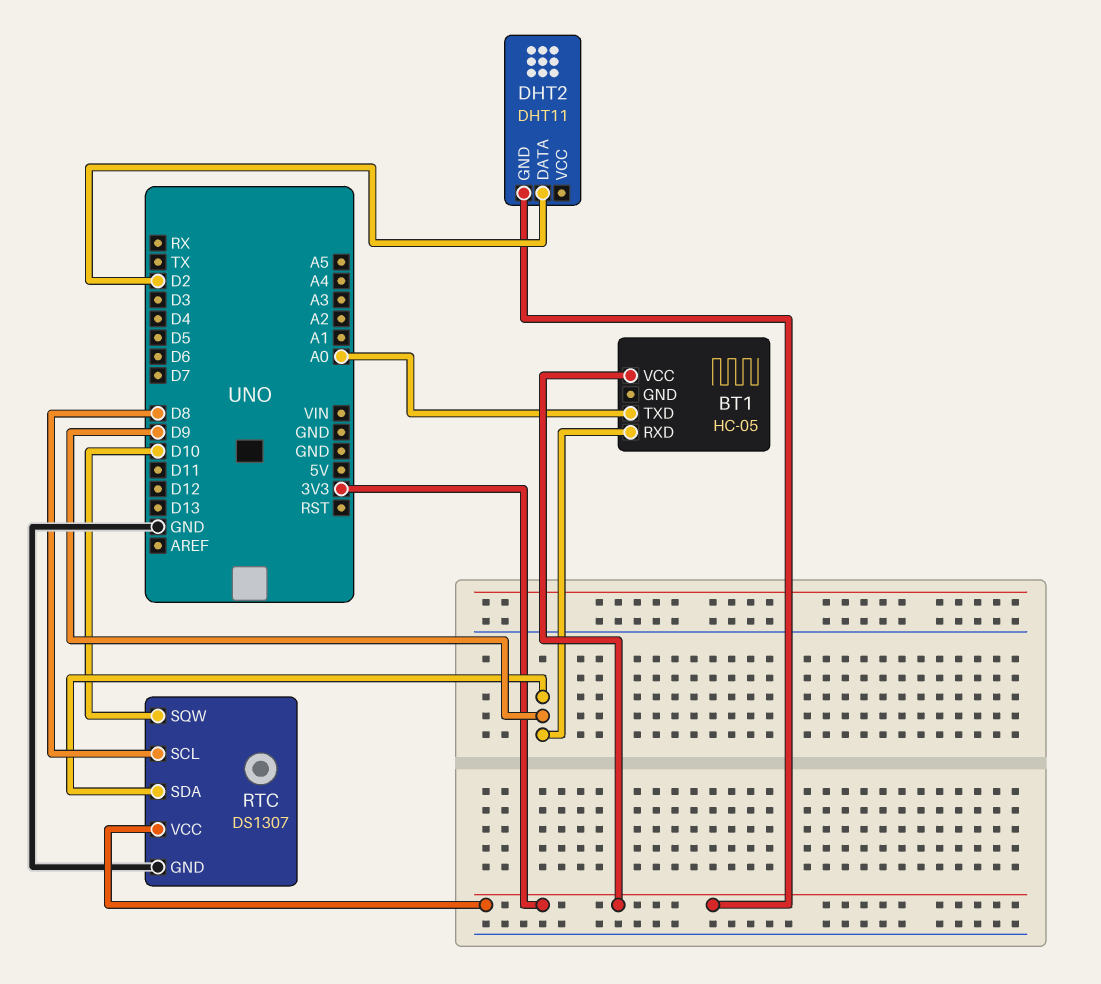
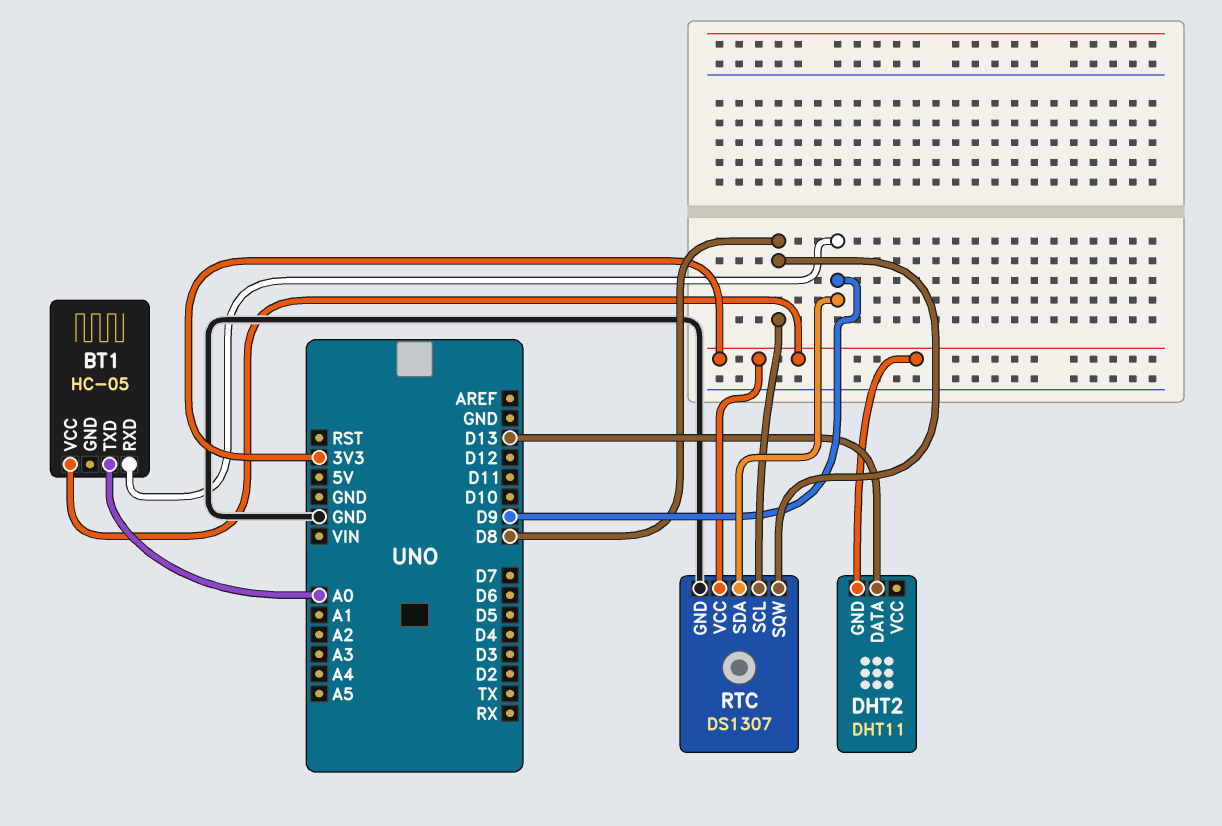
DHT2 pin DATA: D2 -> D13
RTC pin SQW: D10 -> D8

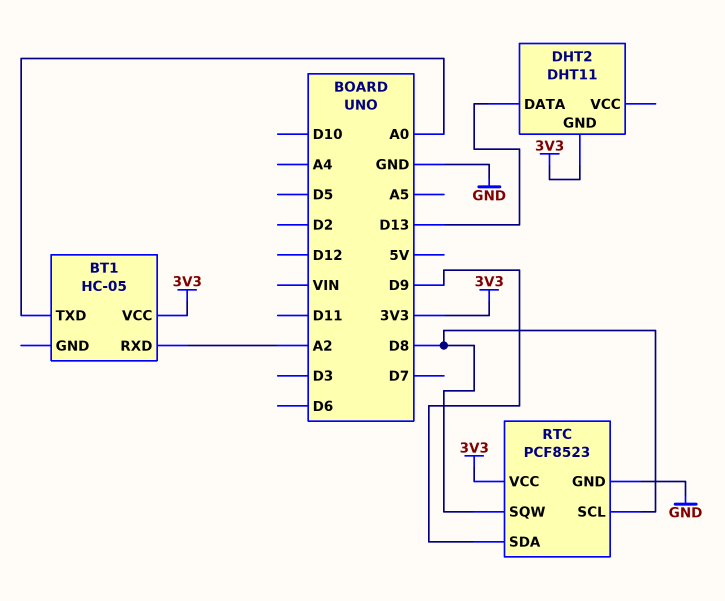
BT1 pin RXD: D9 -> A2
RTC: DS1307 -> PCF8523

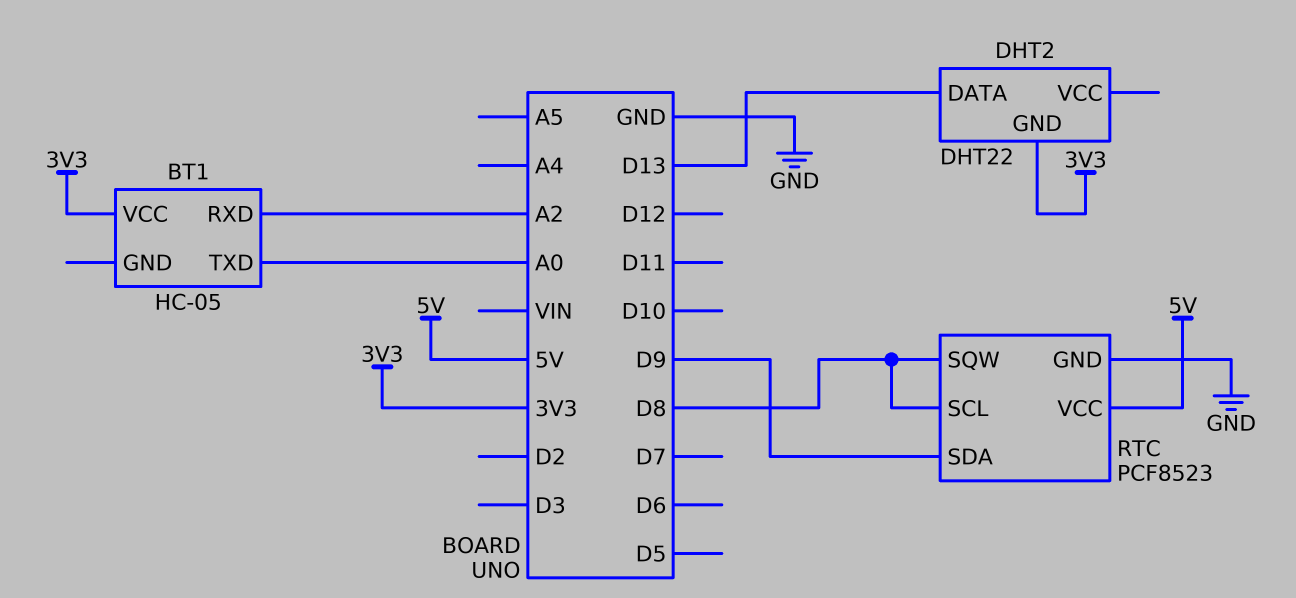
DHT2: DHT11 -> DHT22
RTC pin VCC: 3V3 -> 5V

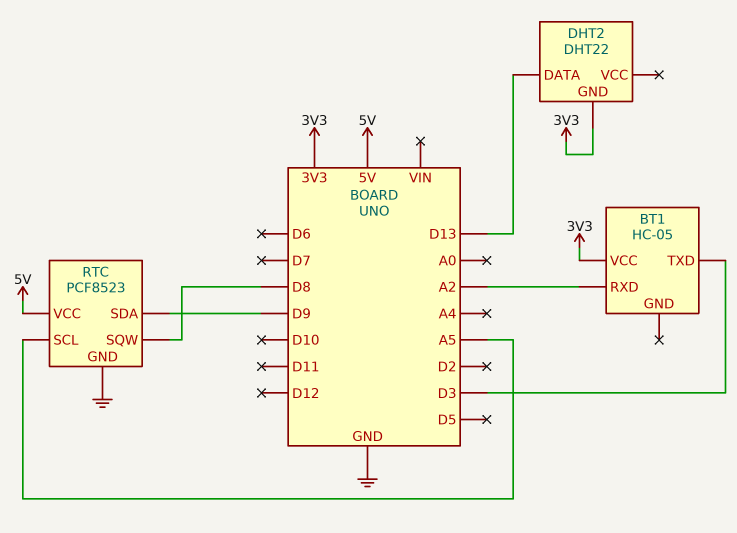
BT1 pin TXD: A0 -> D3
RTC pin SCL: D8 -> A5

